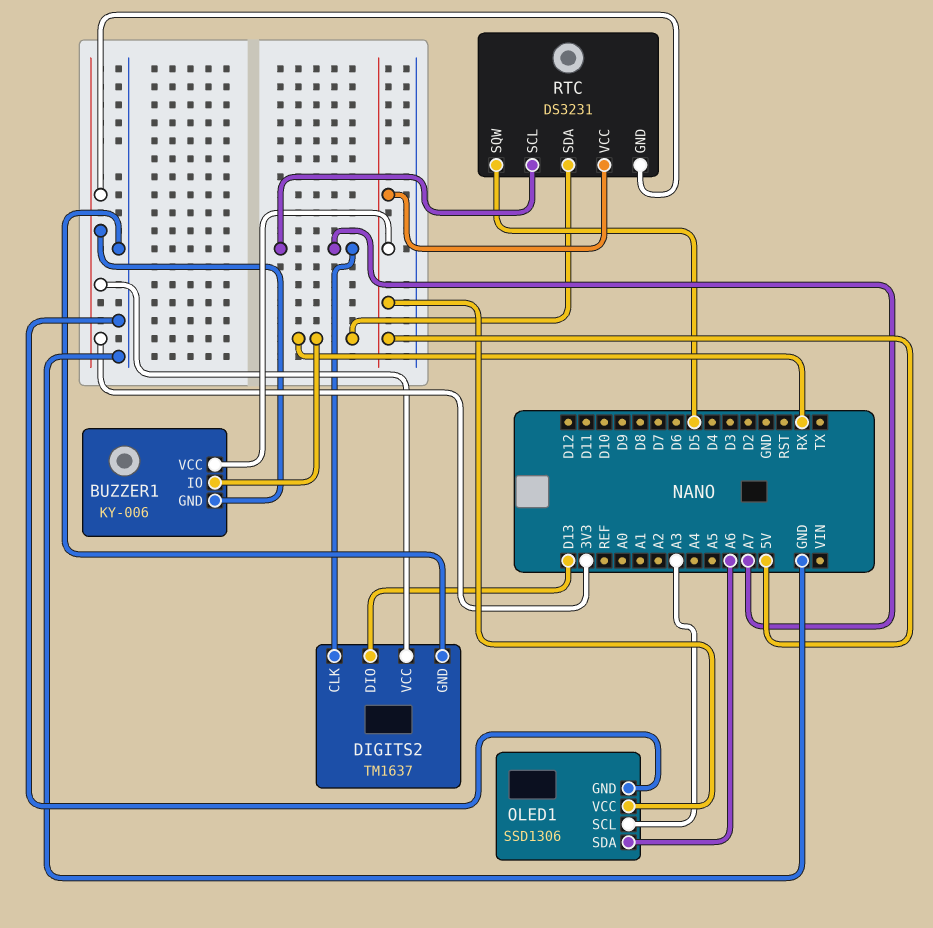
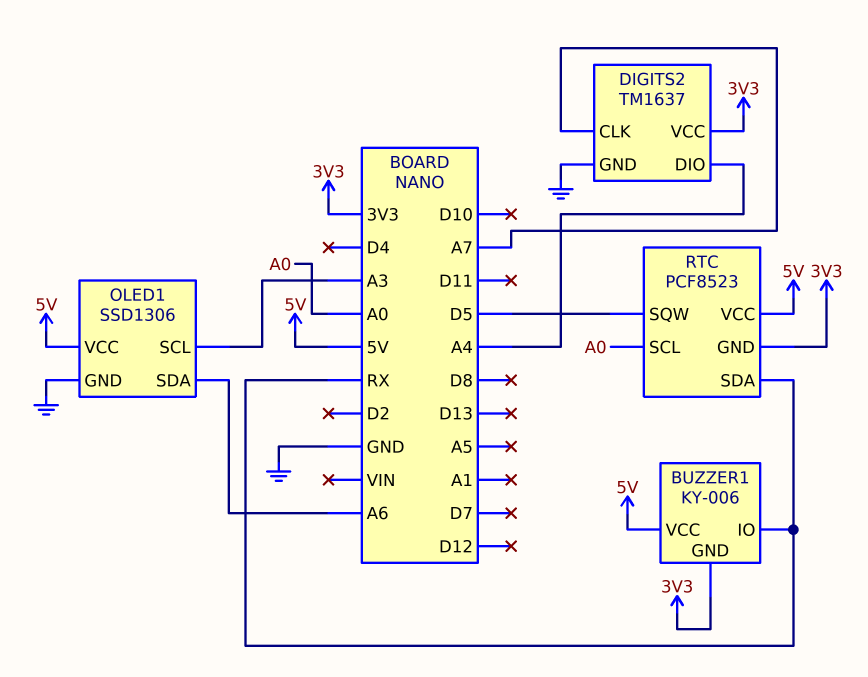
DIGITS2 pin DIO: D13 -> A4
RTC: DS3231 -> PCF8523
RTC pin SCL: A7 -> A0

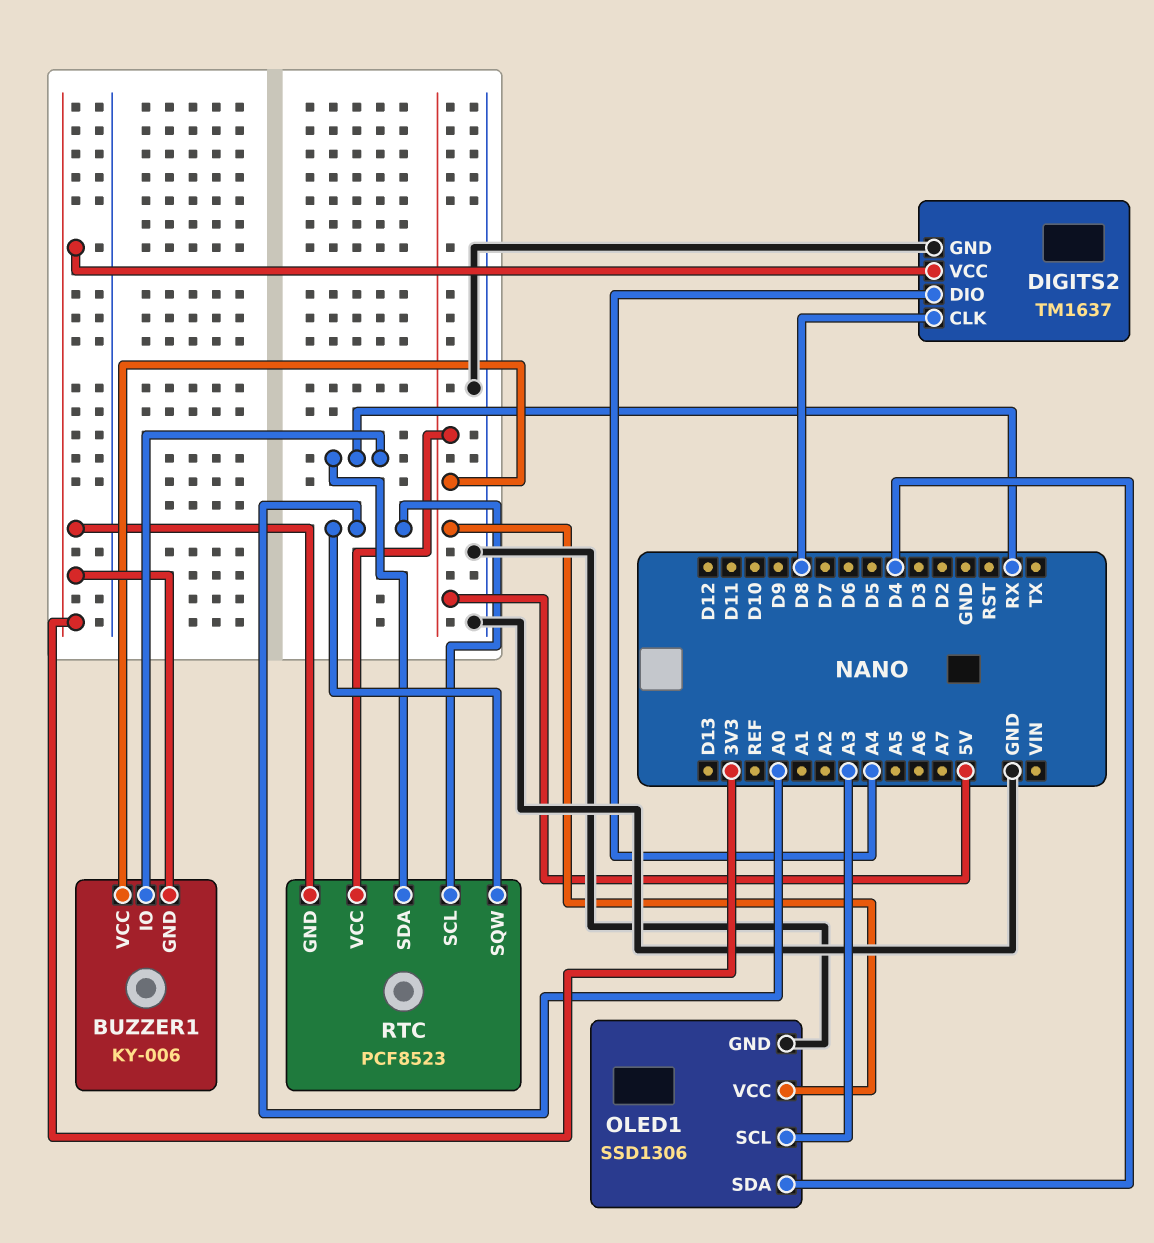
DIGITS2 pin CLK: A7 -> D8
OLED1 pin SDA: A6 -> D4
RTC pin SQW: D5 -> A0

